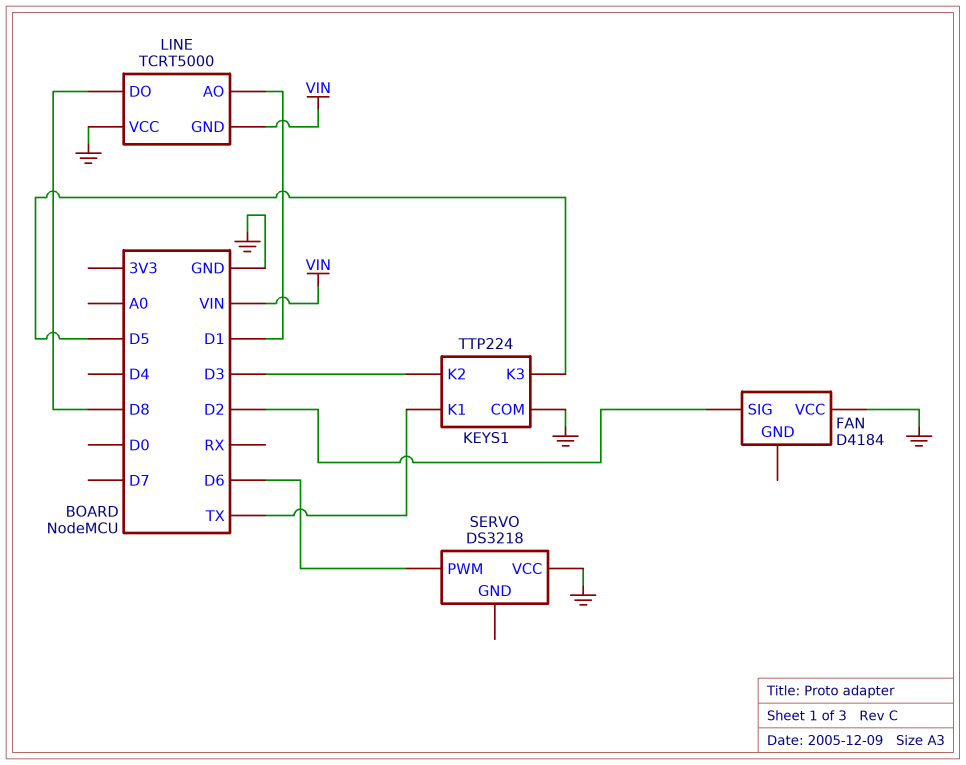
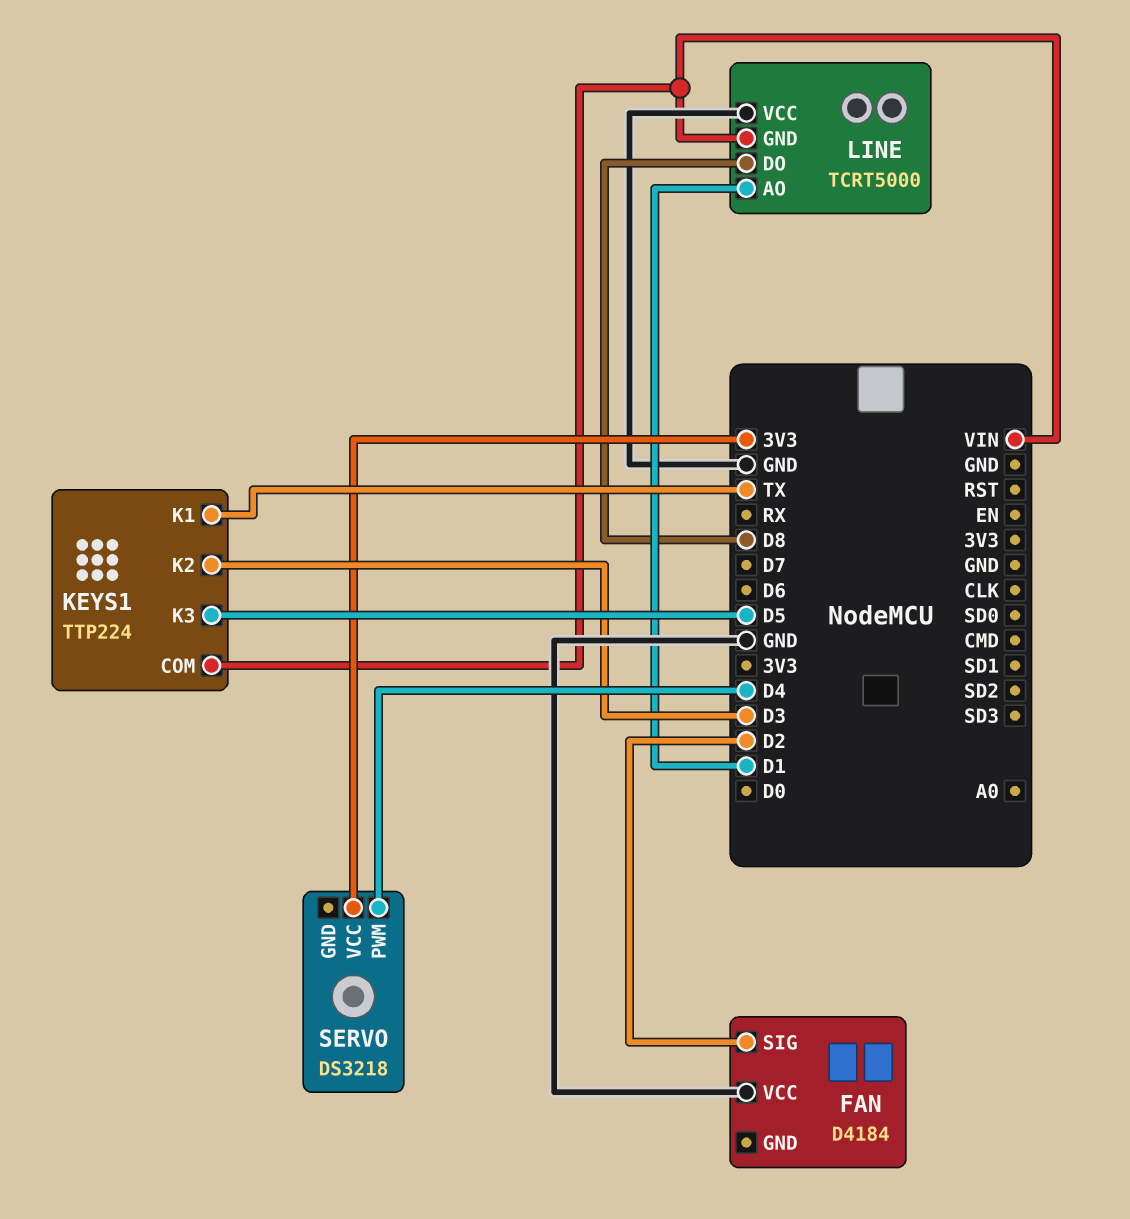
KEYS1 pin COM: GND -> VIN
SERVO pin PWM: D6 -> D4
SERVO pin VCC: GND -> 3V3

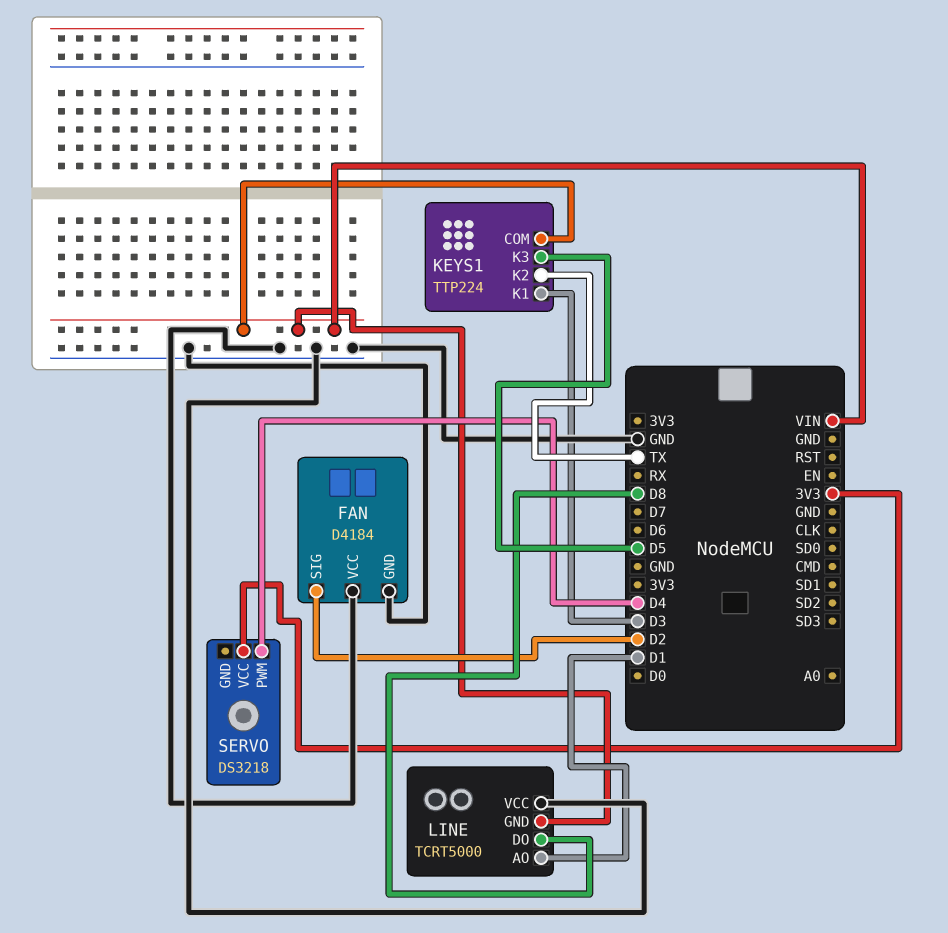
FAN pin GND: none -> GND
KEYS1 pin K1: TX -> D3
KEYS1 pin K2: D3 -> TX

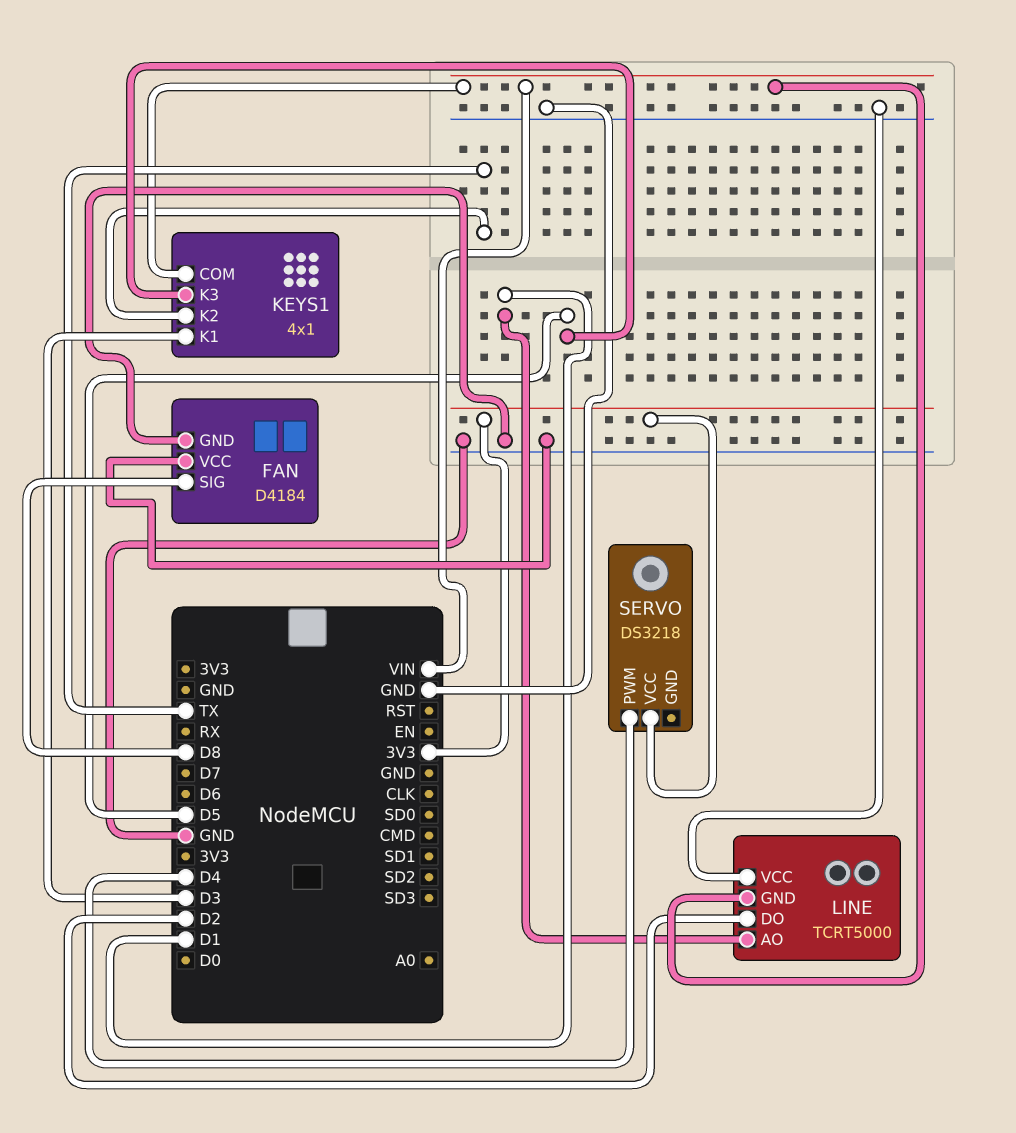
FAN pin SIG: D2 -> D8
KEYS1: TTP224 -> 4x1
LINE pin DO: D8 -> D2

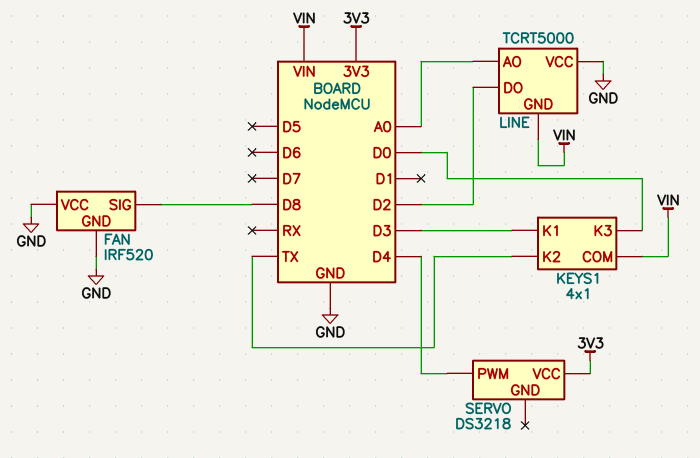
FAN: D4184 -> IRF520
KEYS1 pin K3: D5 -> D0
LINE pin AO: D1 -> A0

